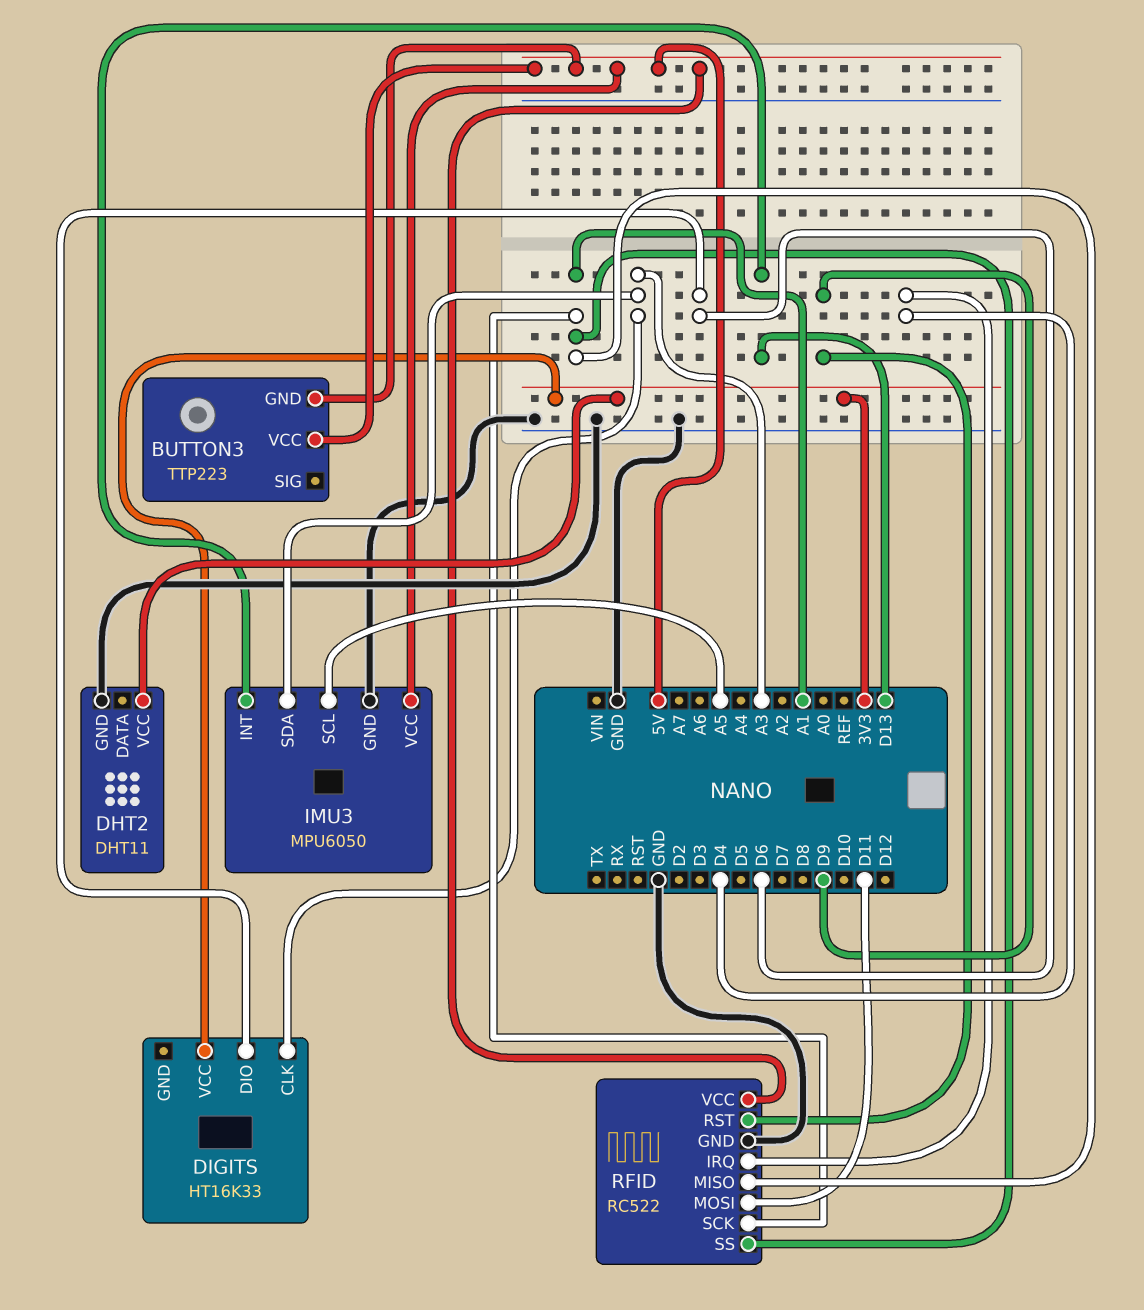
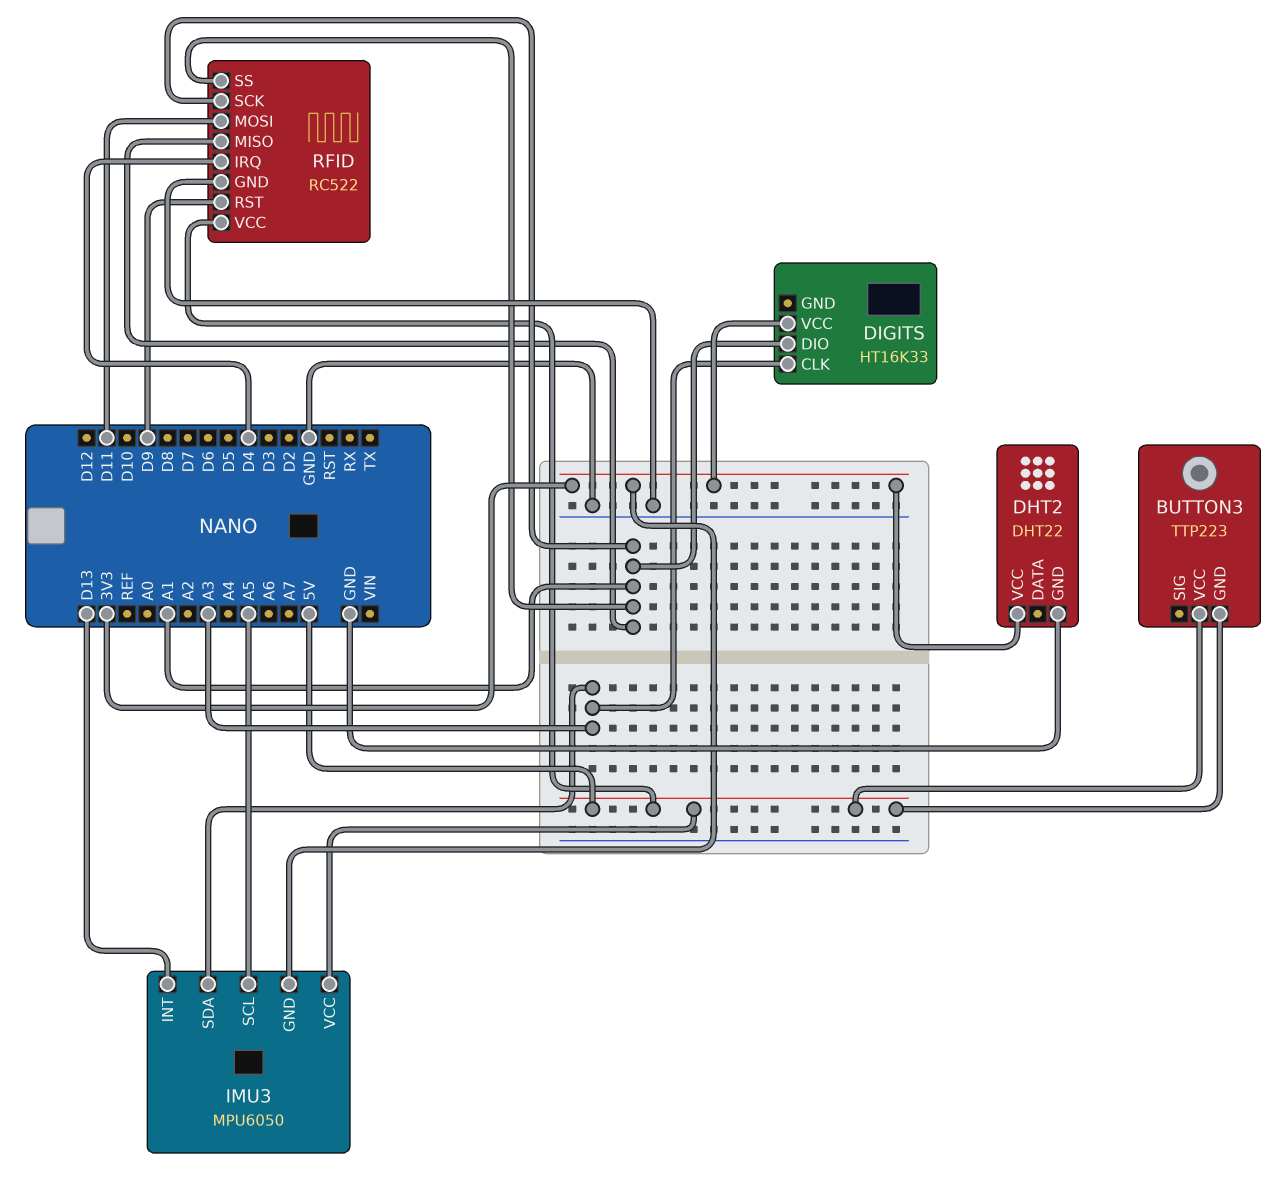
DHT2: DHT11 -> DHT22
DIGITS pin DIO: D6 -> A1
IMU3 pin GND: GND -> 3V3

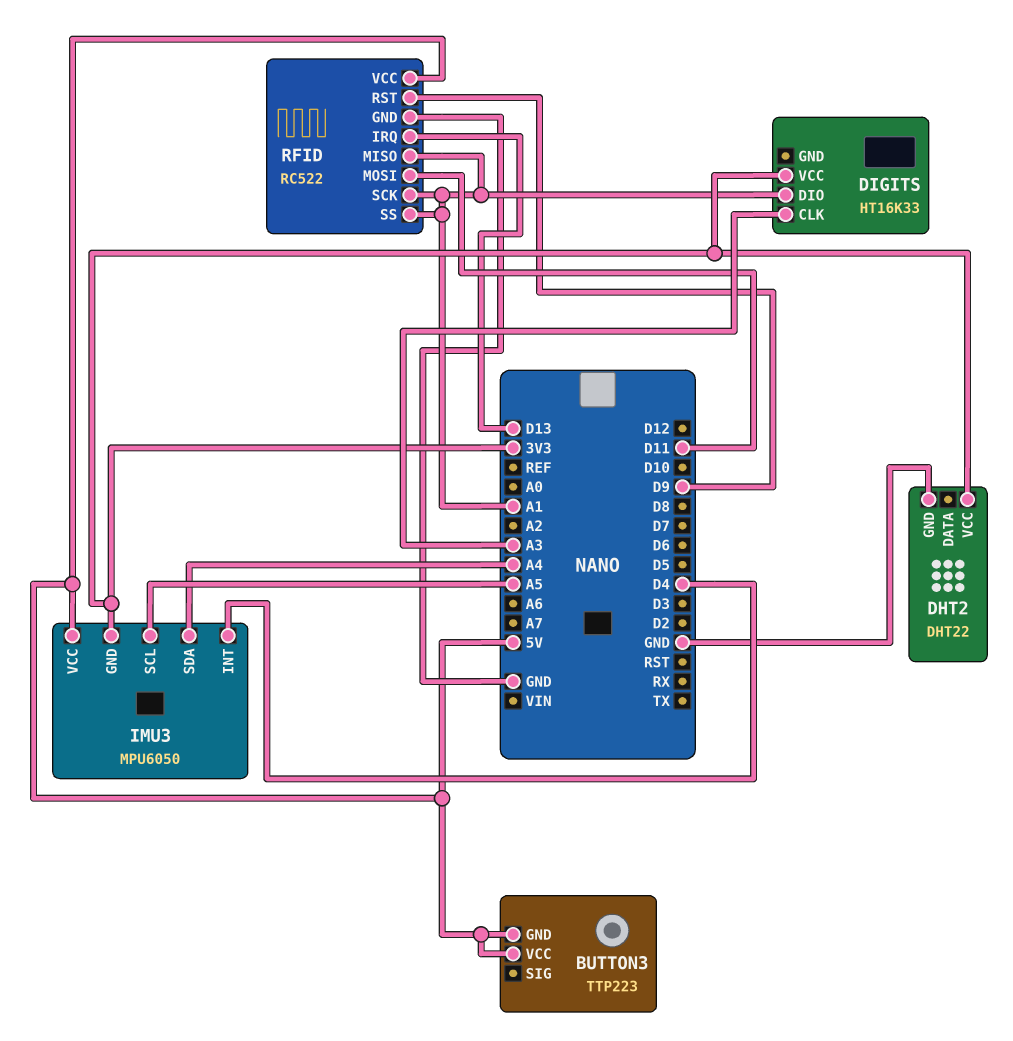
IMU3 pin INT: D13 -> D4
IMU3 pin SDA: A3 -> A4
RFID pin IRQ: D4 -> D13

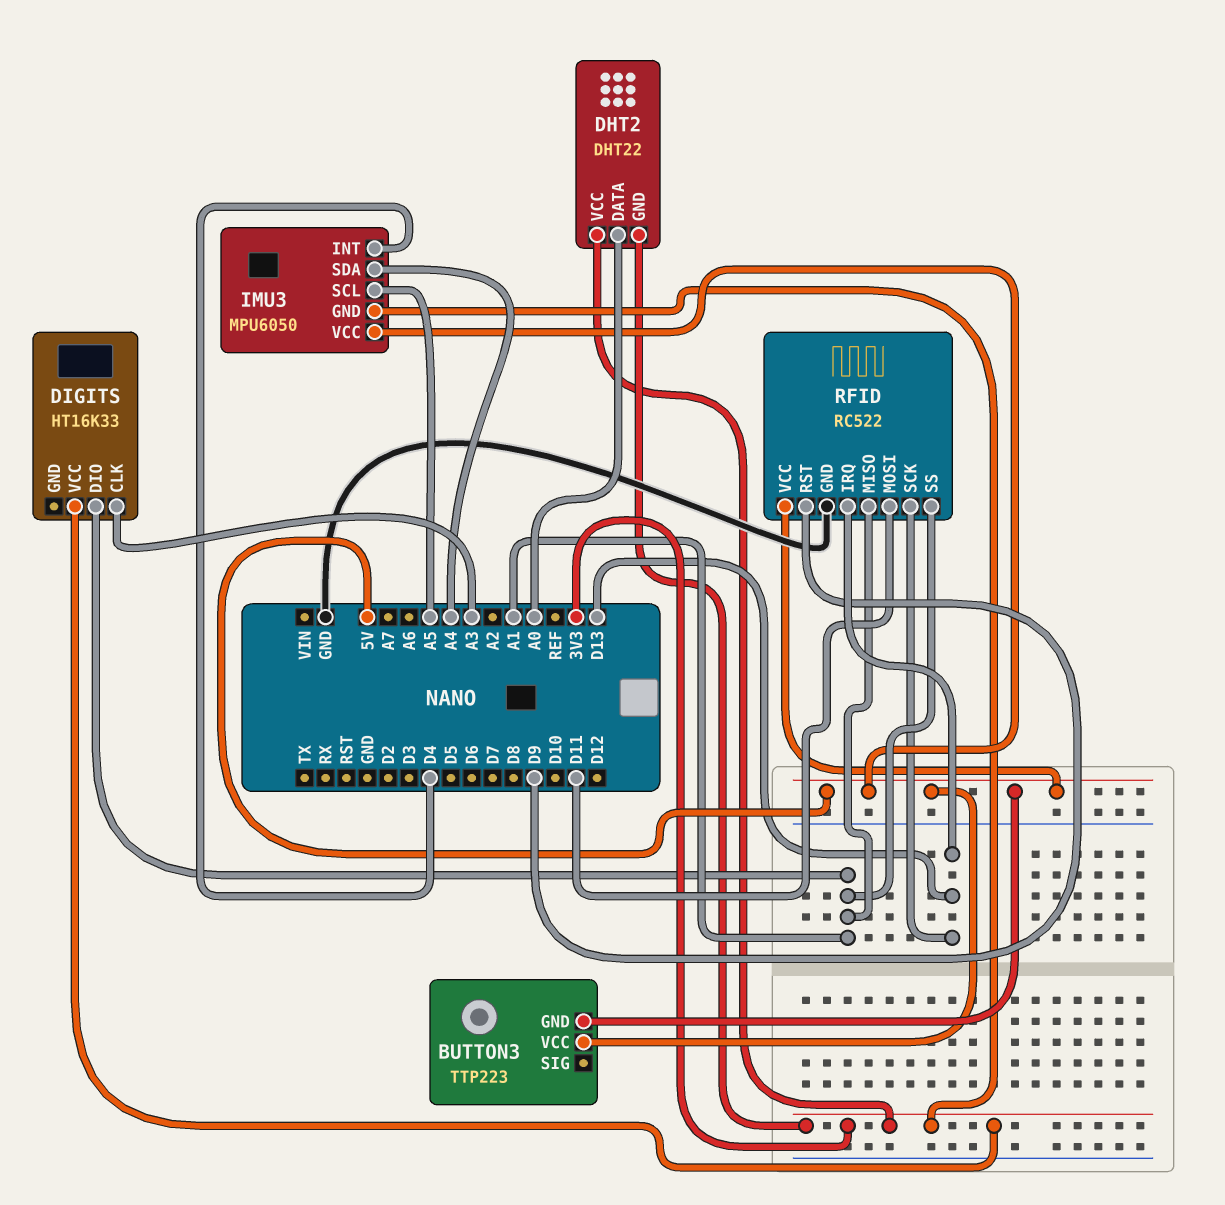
DHT2 pin DATA: none -> A0
DHT2 pin GND: GND -> 3V3
RFID pin SCK: A1 -> D13

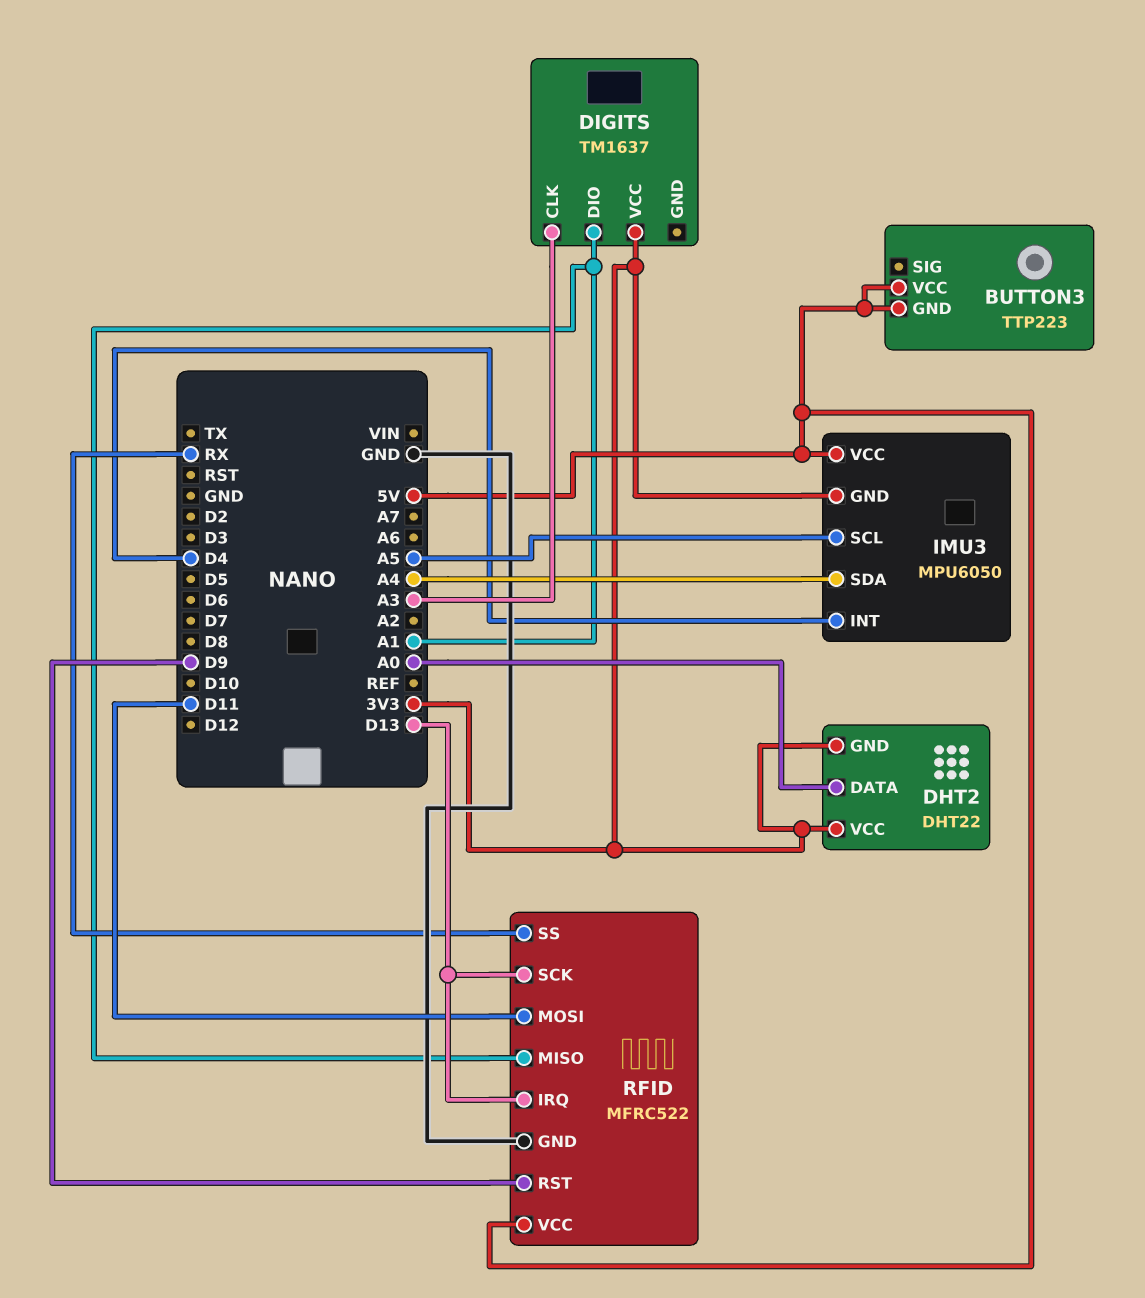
DIGITS: HT16K33 -> TM1637
RFID: RC522 -> MFRC522
RFID pin SS: A1 -> RX

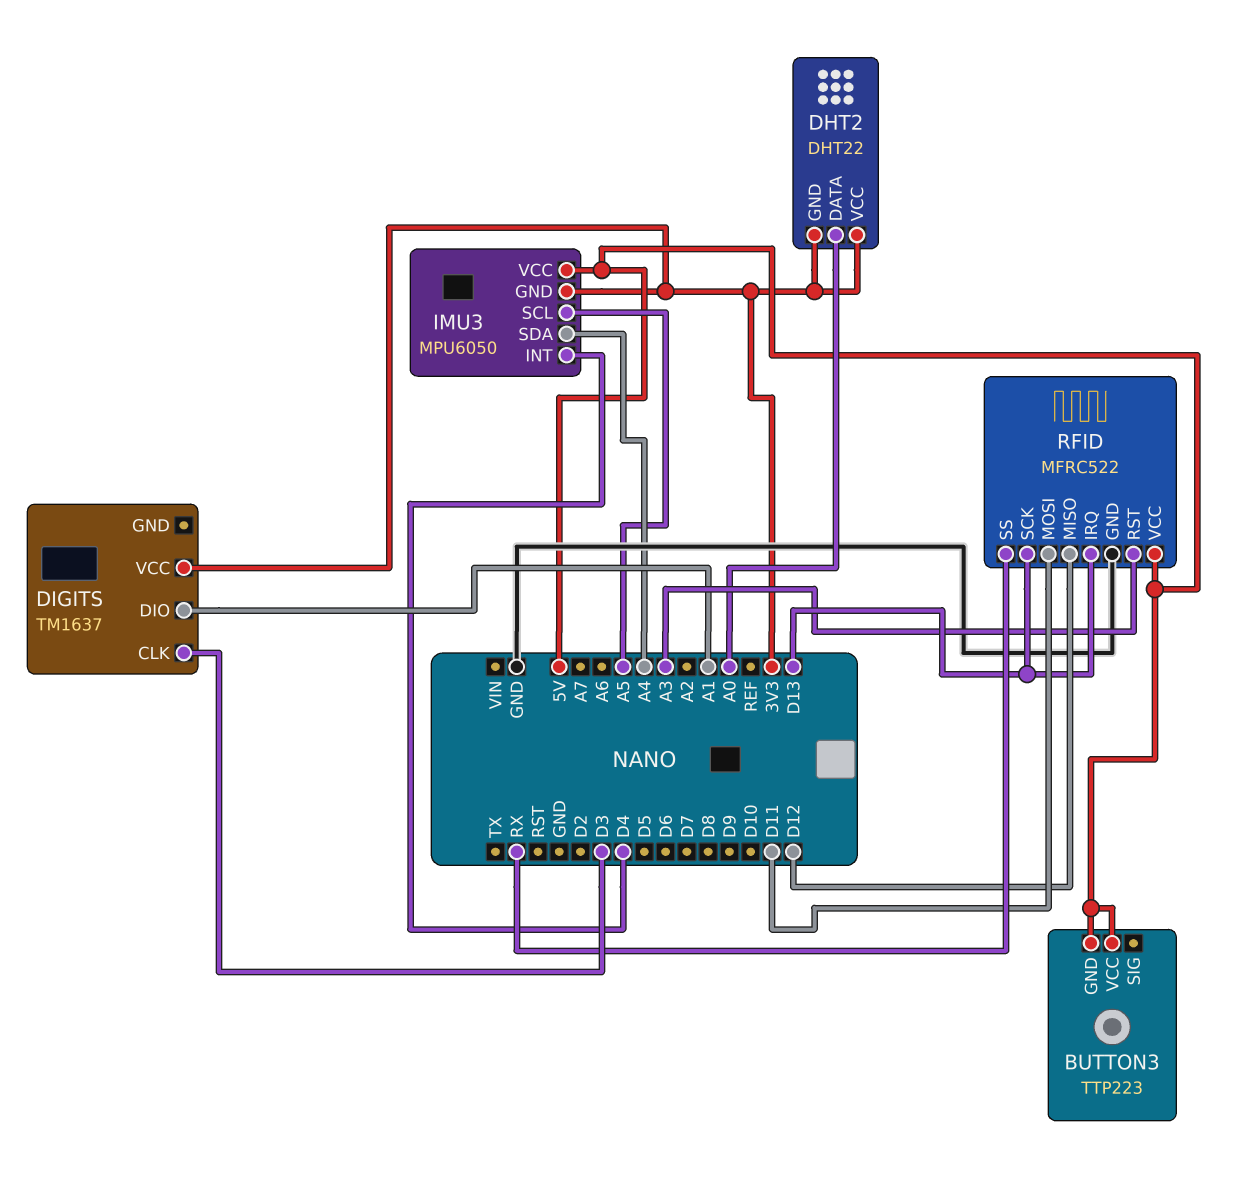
DIGITS pin CLK: A3 -> D3
RFID pin MISO: A1 -> D12
RFID pin RST: D9 -> A3

